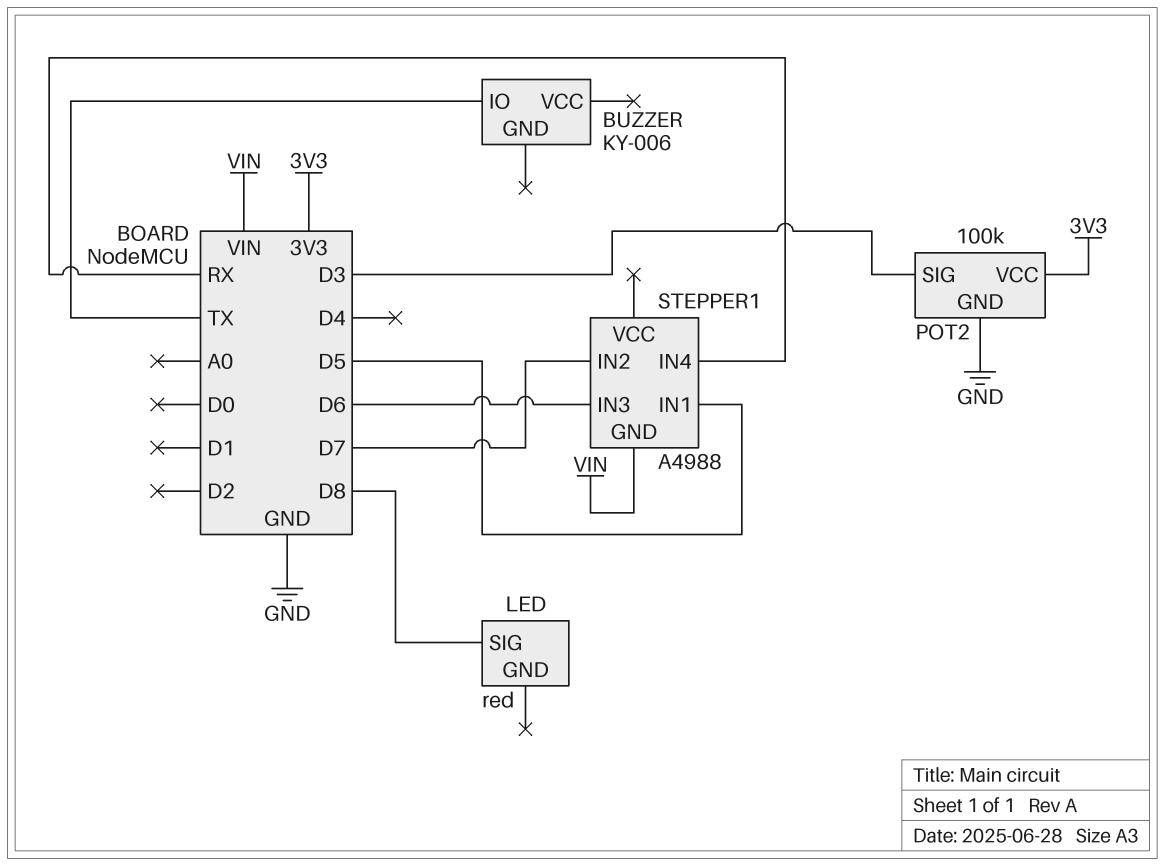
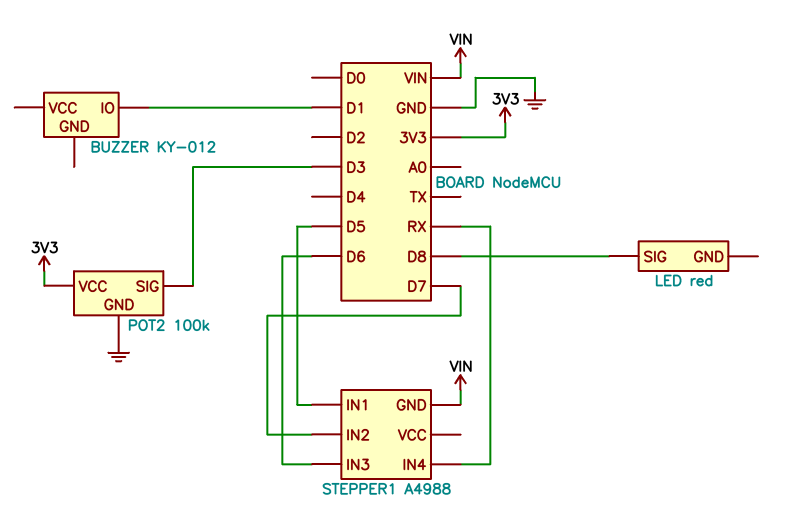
BUZZER: KY-006 -> KY-012
BUZZER pin IO: TX -> D1

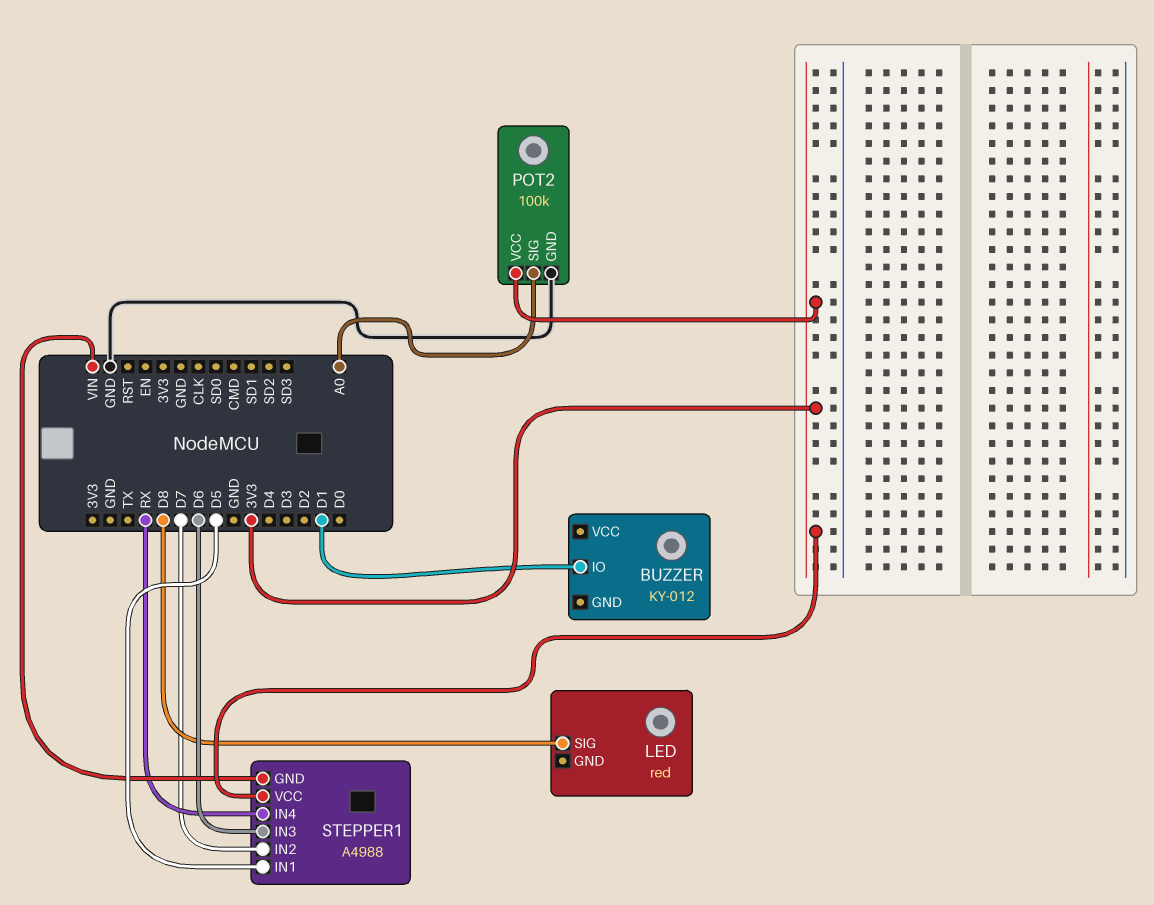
POT2 pin SIG: D3 -> A0
STEPPER1 pin VCC: none -> 3V3

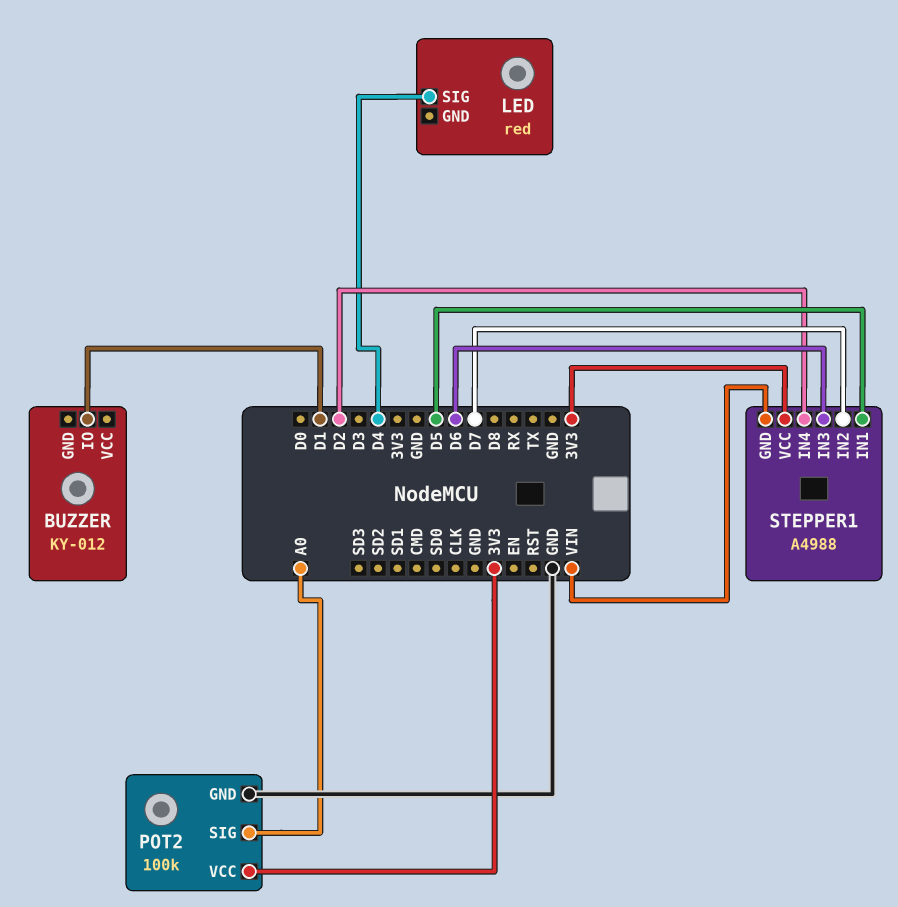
LED pin SIG: D8 -> D4
STEPPER1 pin IN4: RX -> D2

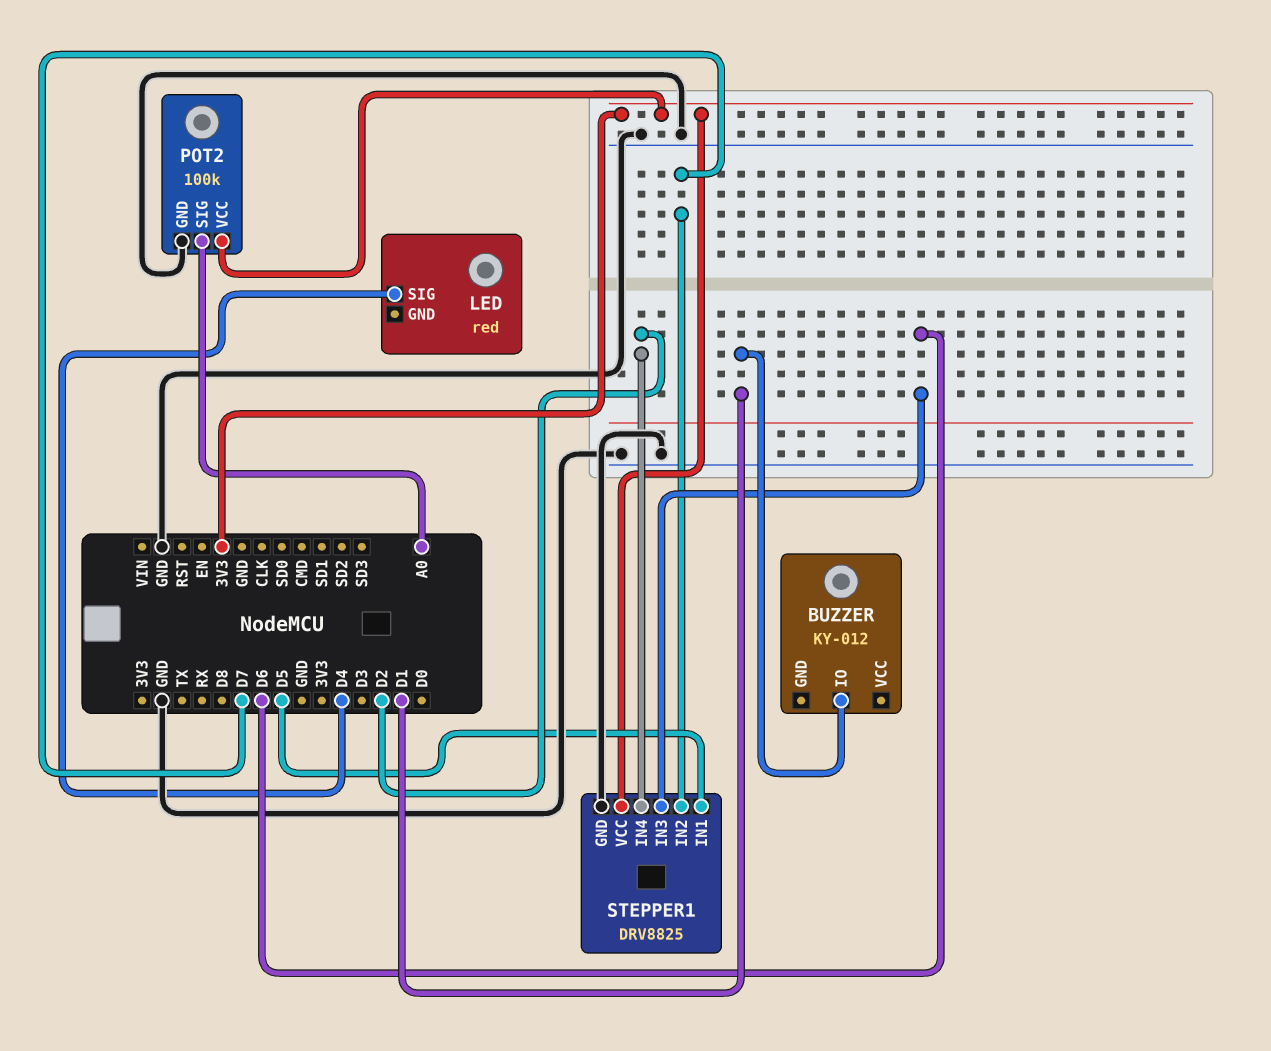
STEPPER1: A4988 -> DRV8825
STEPPER1 pin GND: VIN -> GND

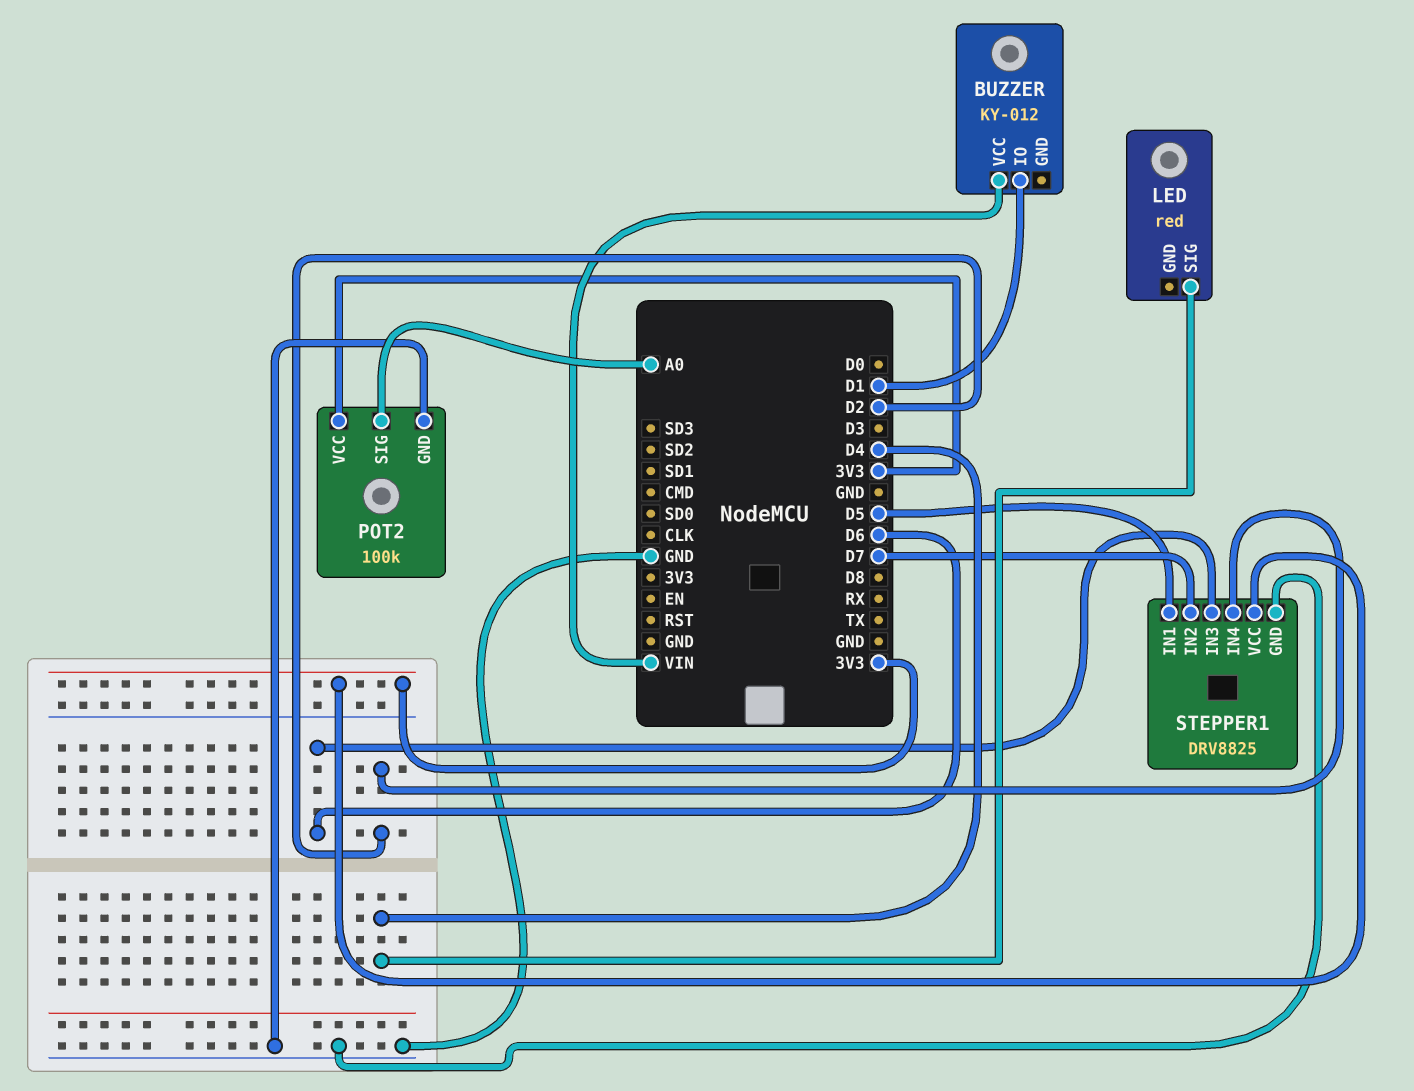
BUZZER pin VCC: none -> VIN

